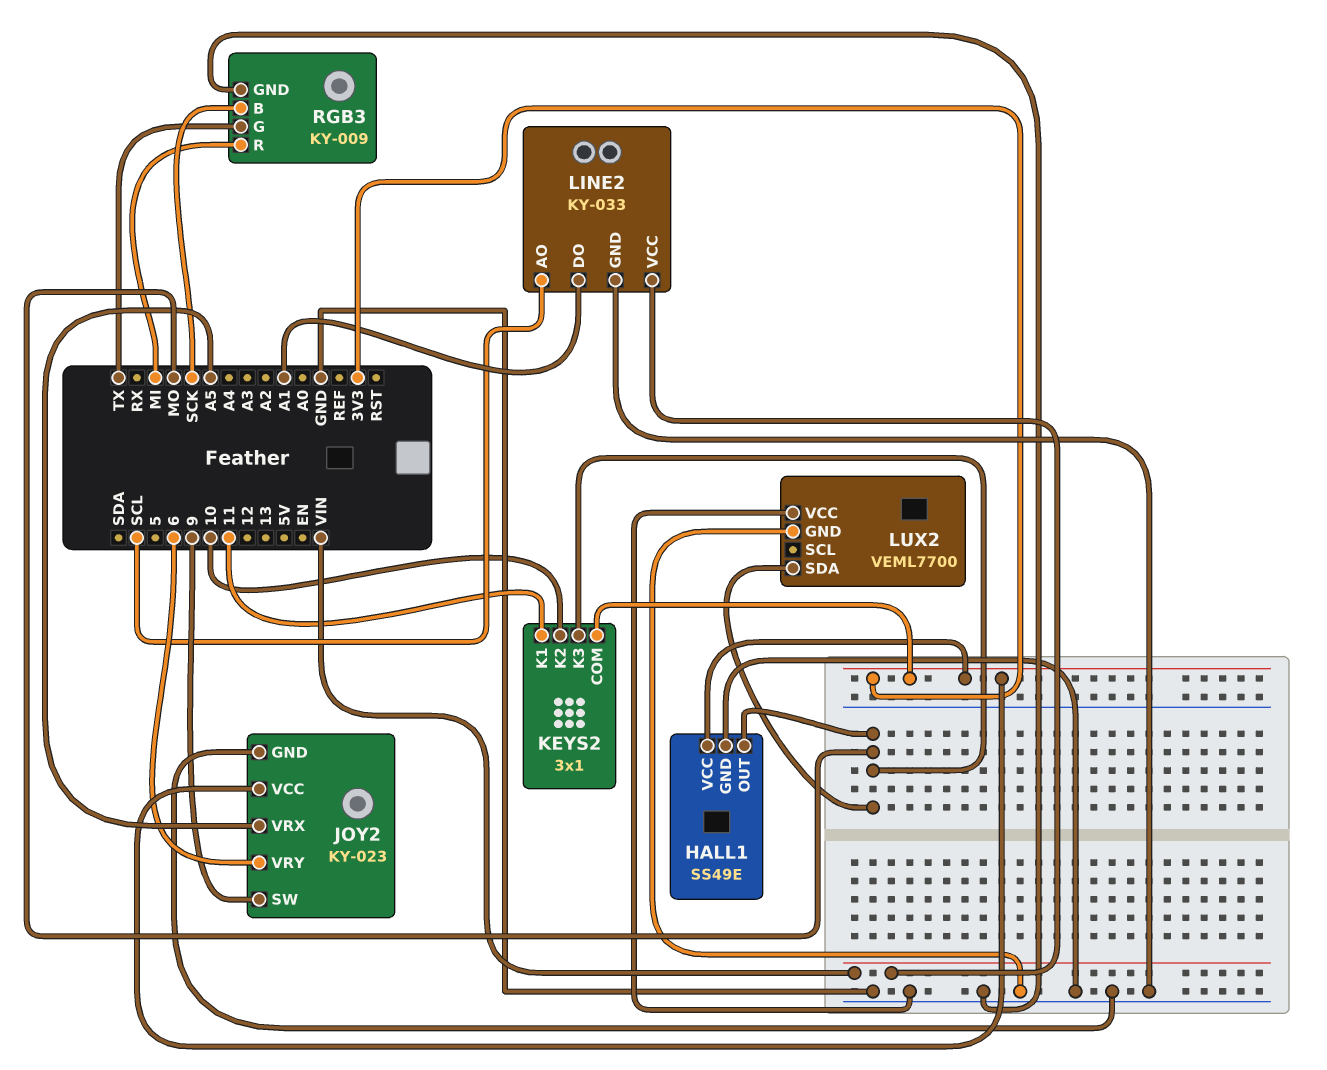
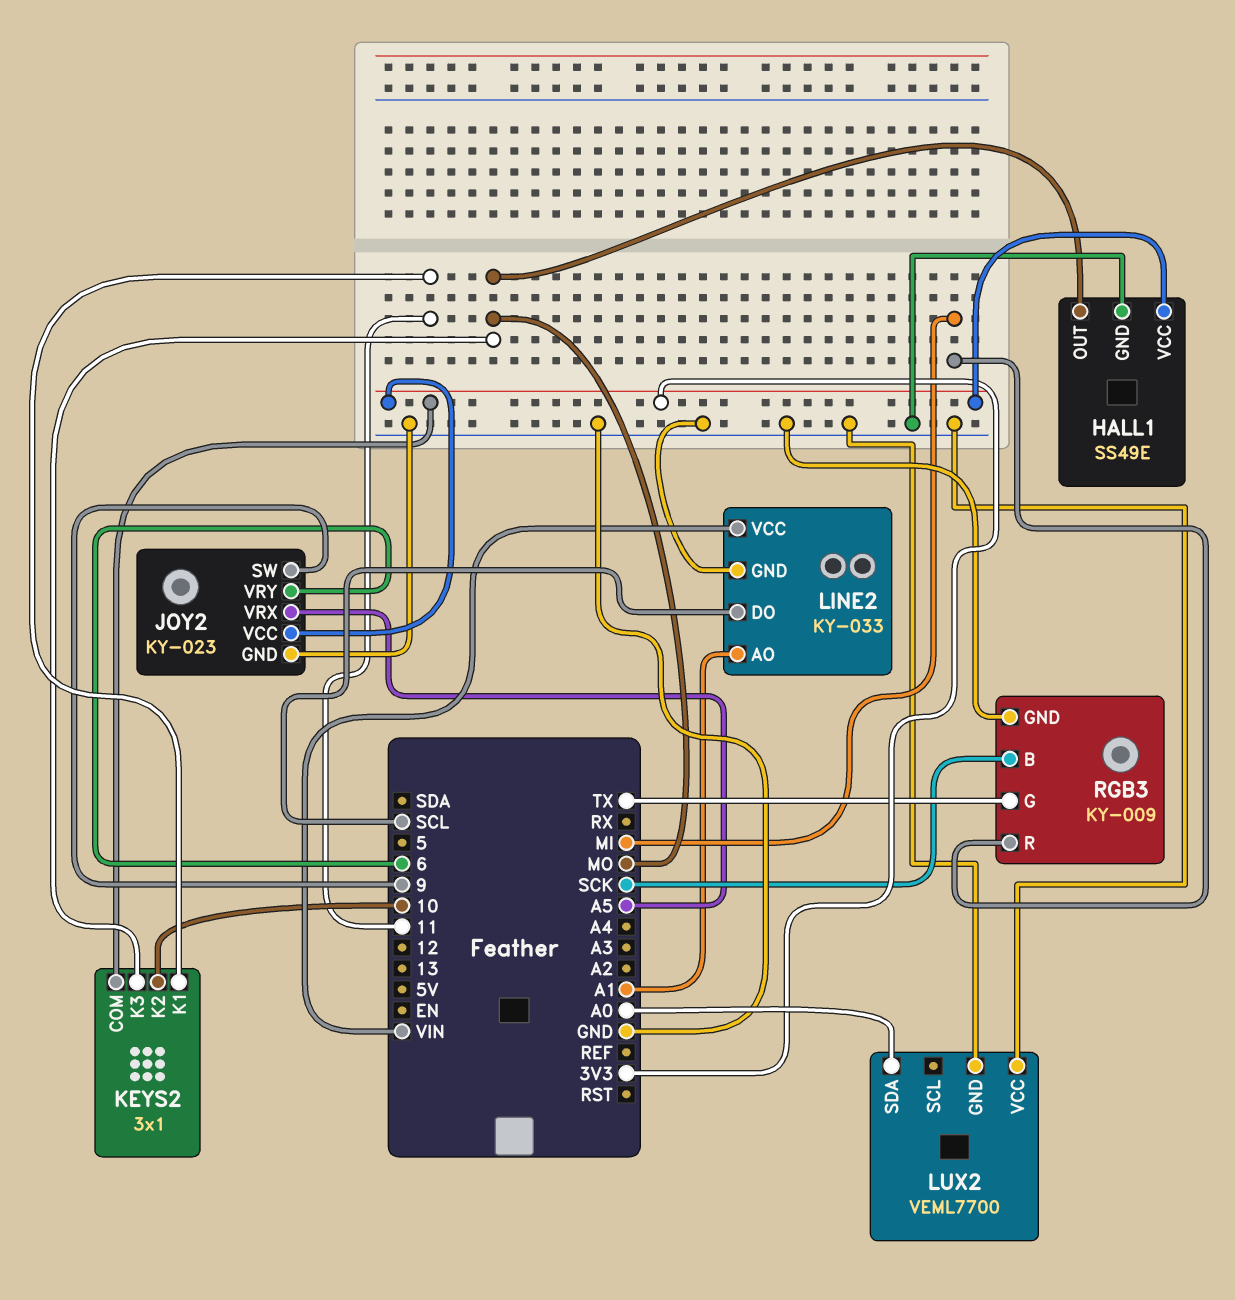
LINE2 pin AO: SCL -> A1
LINE2 pin DO: A1 -> SCL
LUX2 pin SDA: MO -> A0

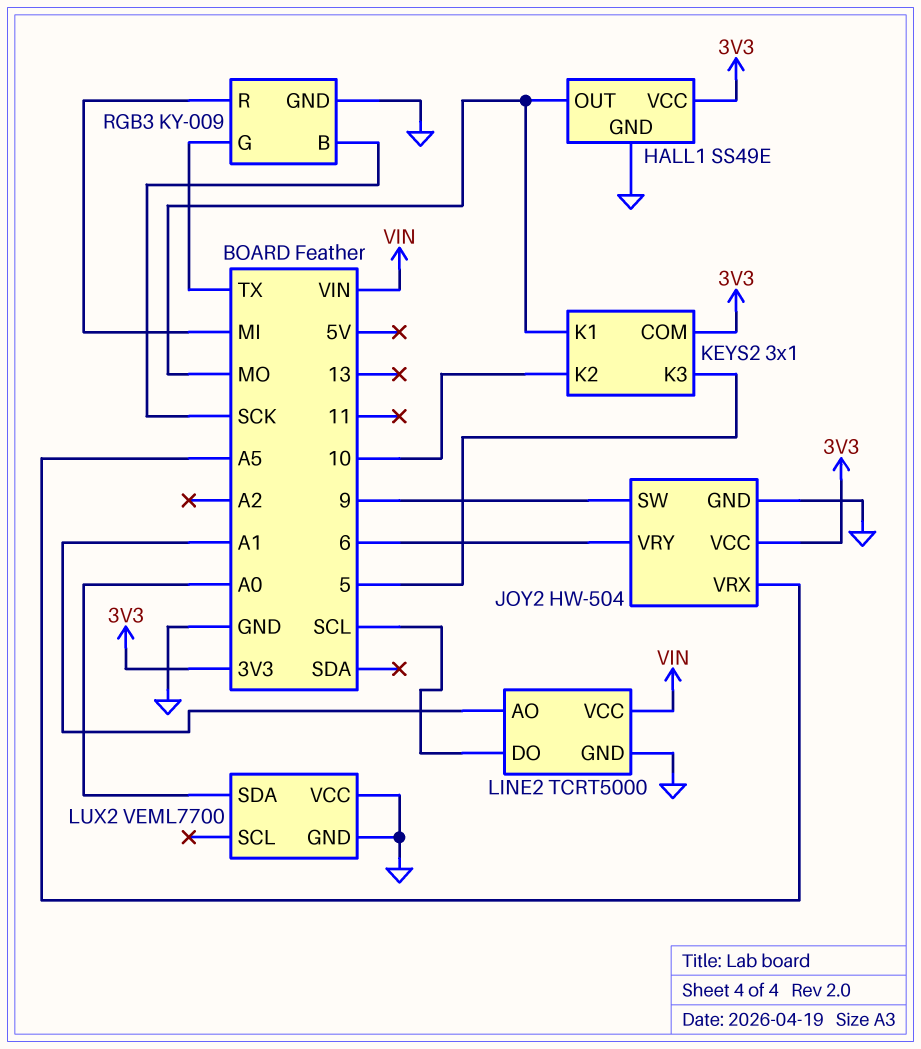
JOY2: KY-023 -> HW-504
KEYS2 pin K1: 11 -> MO
KEYS2 pin K3: MO -> 5
LINE2: KY-033 -> TCRT5000

